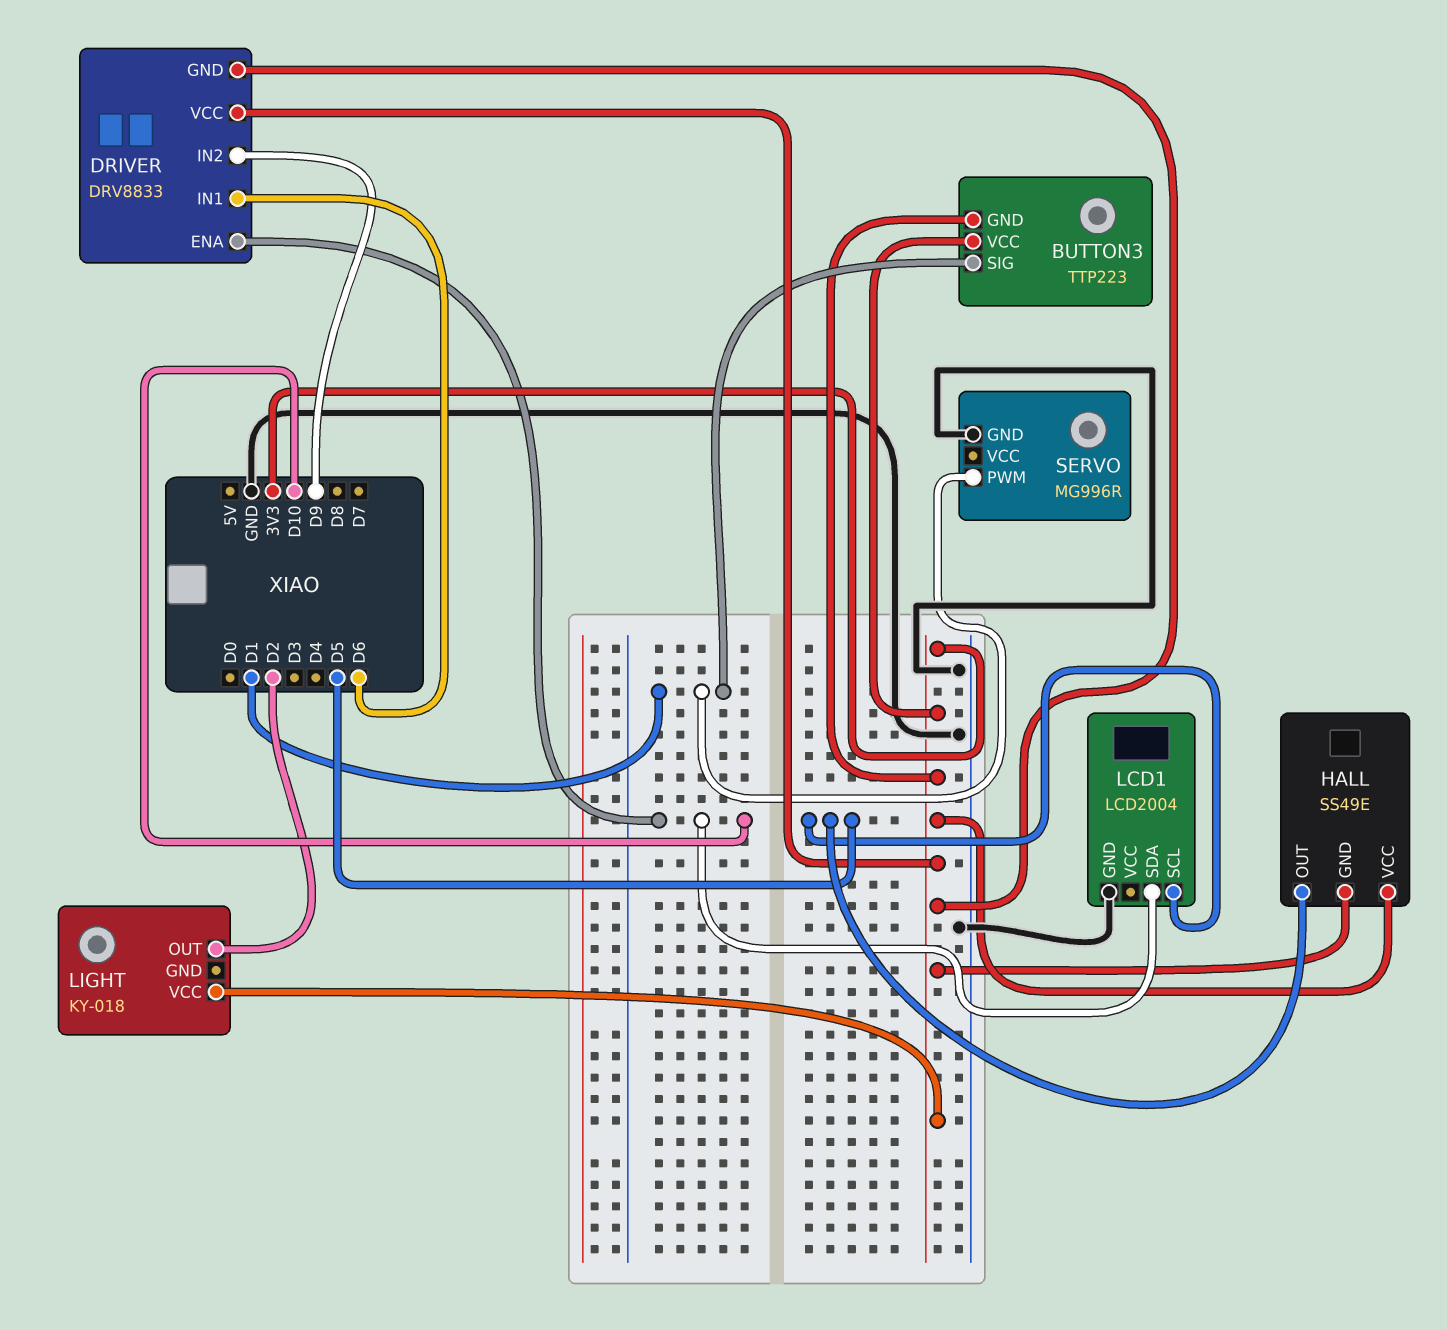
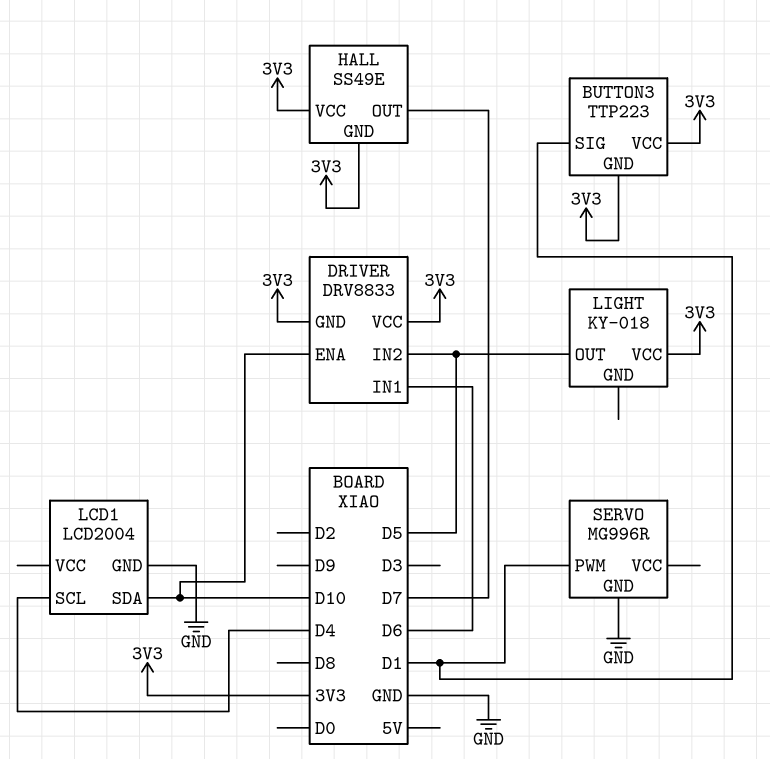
DRIVER pin IN2: D9 -> D5
HALL pin OUT: D5 -> D7
LCD1 pin SCL: D5 -> D4
LIGHT pin OUT: D2 -> D5

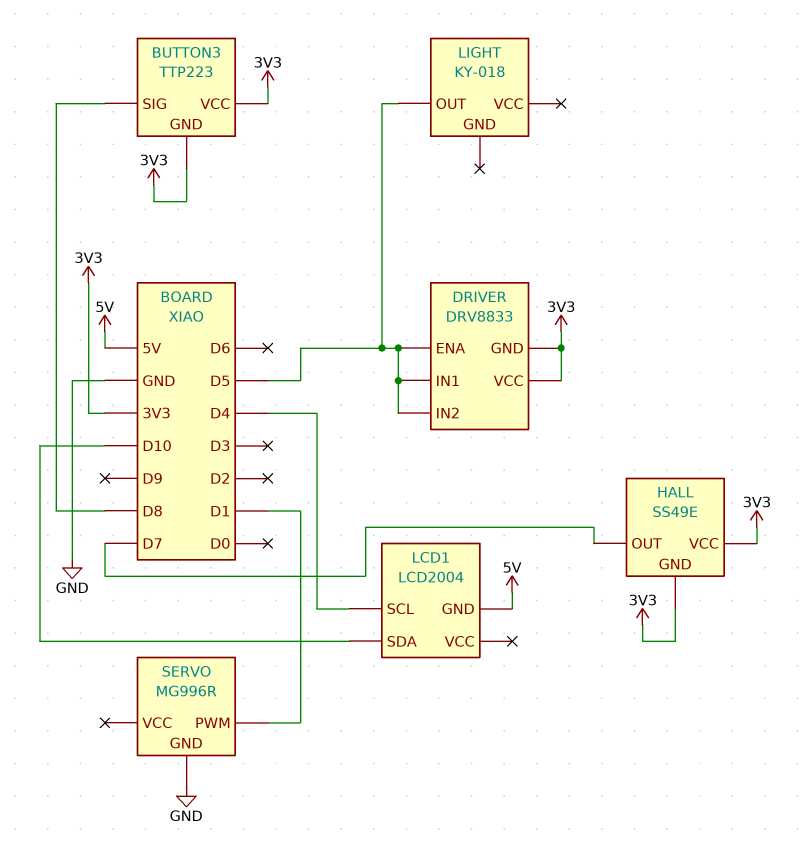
BUTTON3 pin SIG: D1 -> D8
DRIVER pin ENA: D10 -> D5
DRIVER pin IN1: D6 -> D5
LCD1 pin GND: GND -> 5V
LIGHT pin VCC: 3V3 -> none

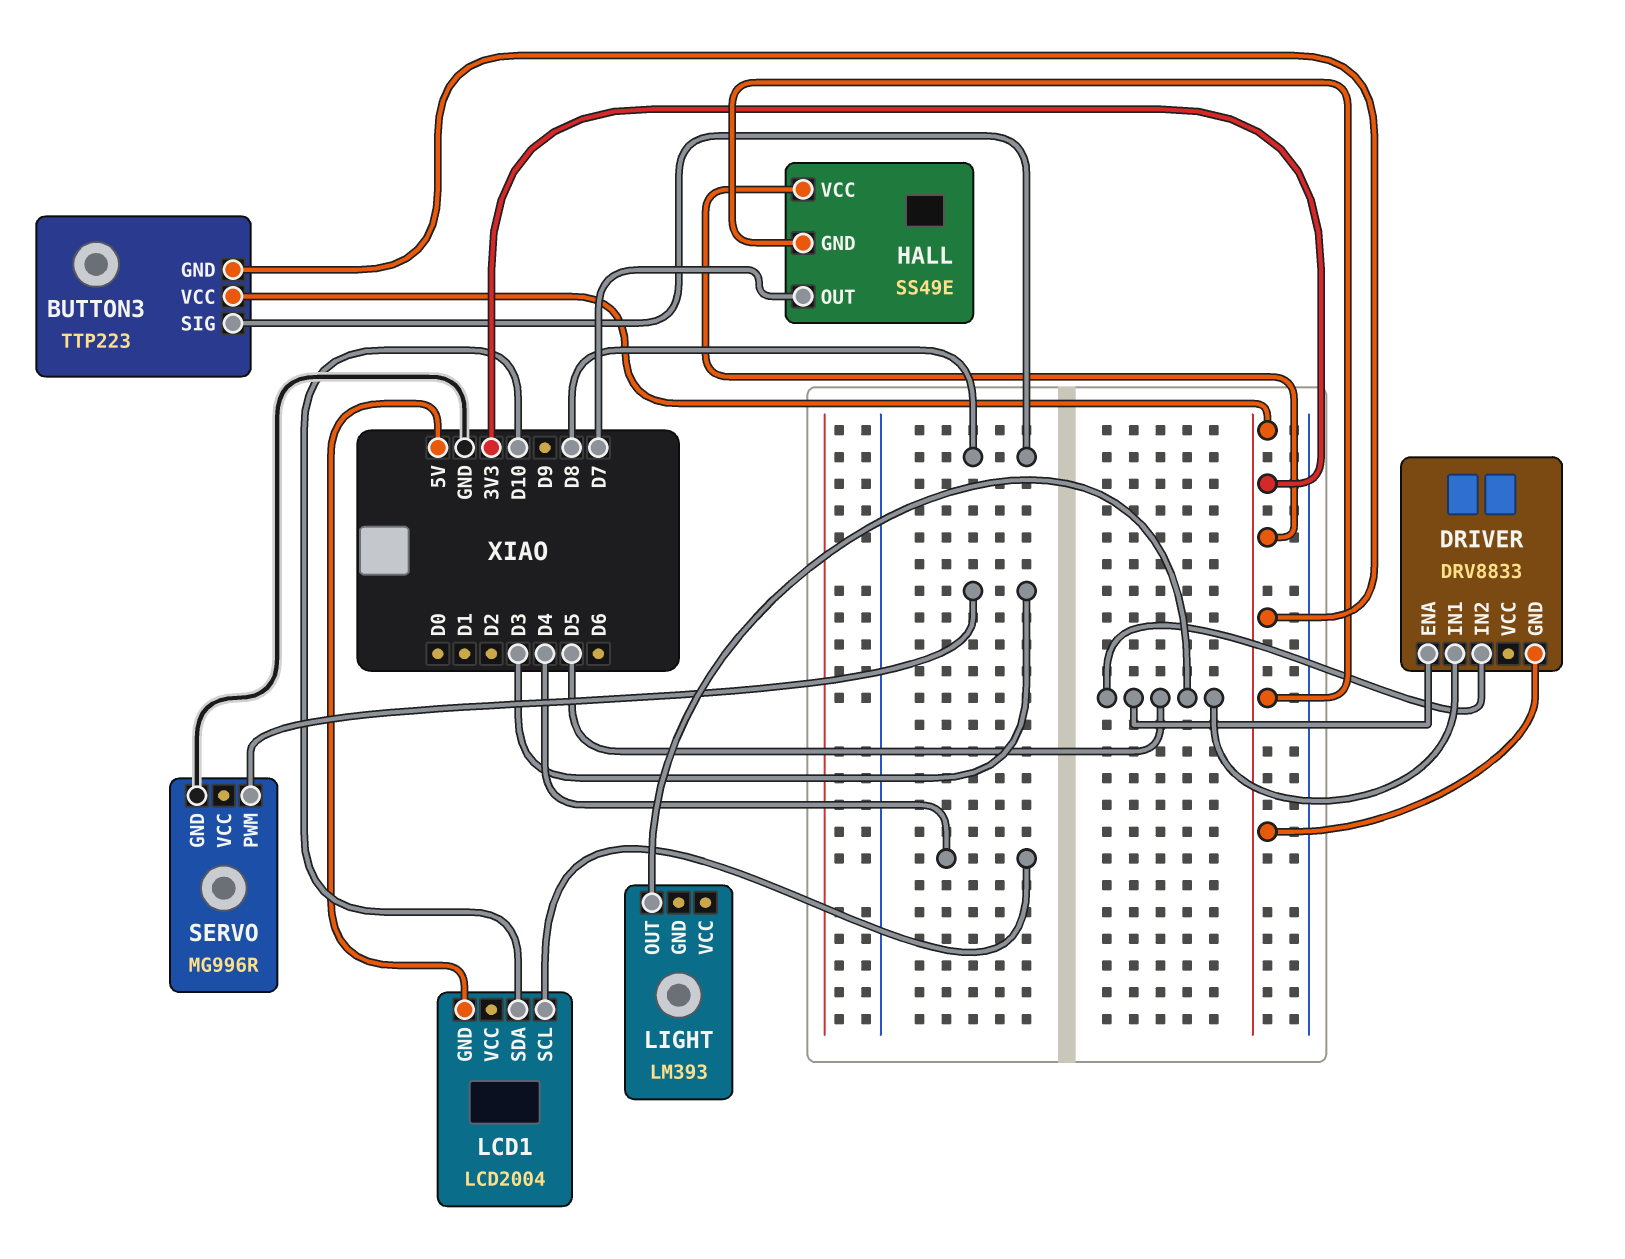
DRIVER pin VCC: 3V3 -> none
LIGHT: KY-018 -> LM393
SERVO pin PWM: D1 -> D3

